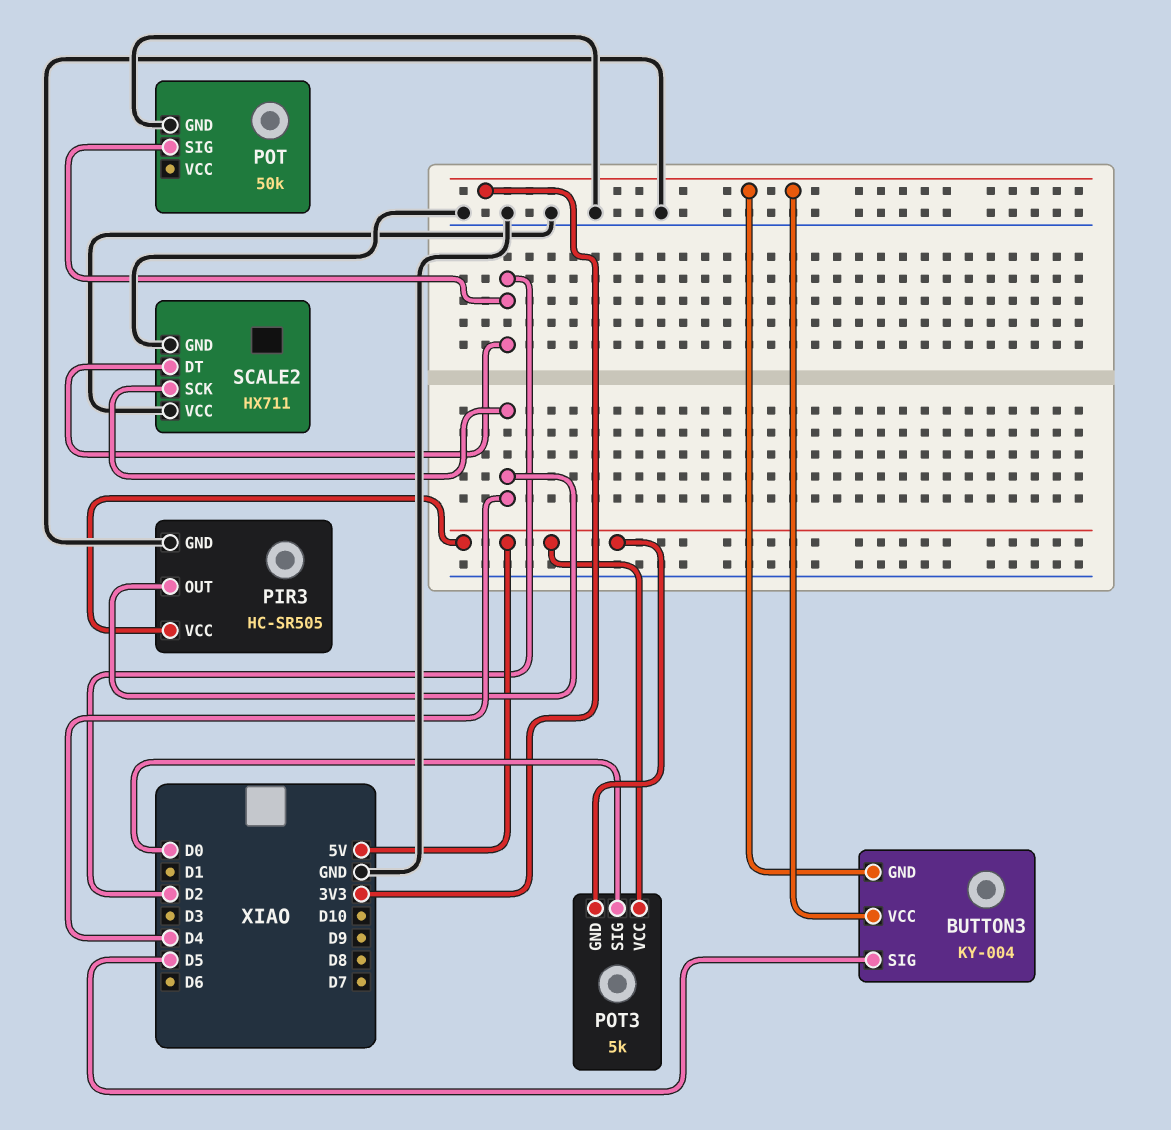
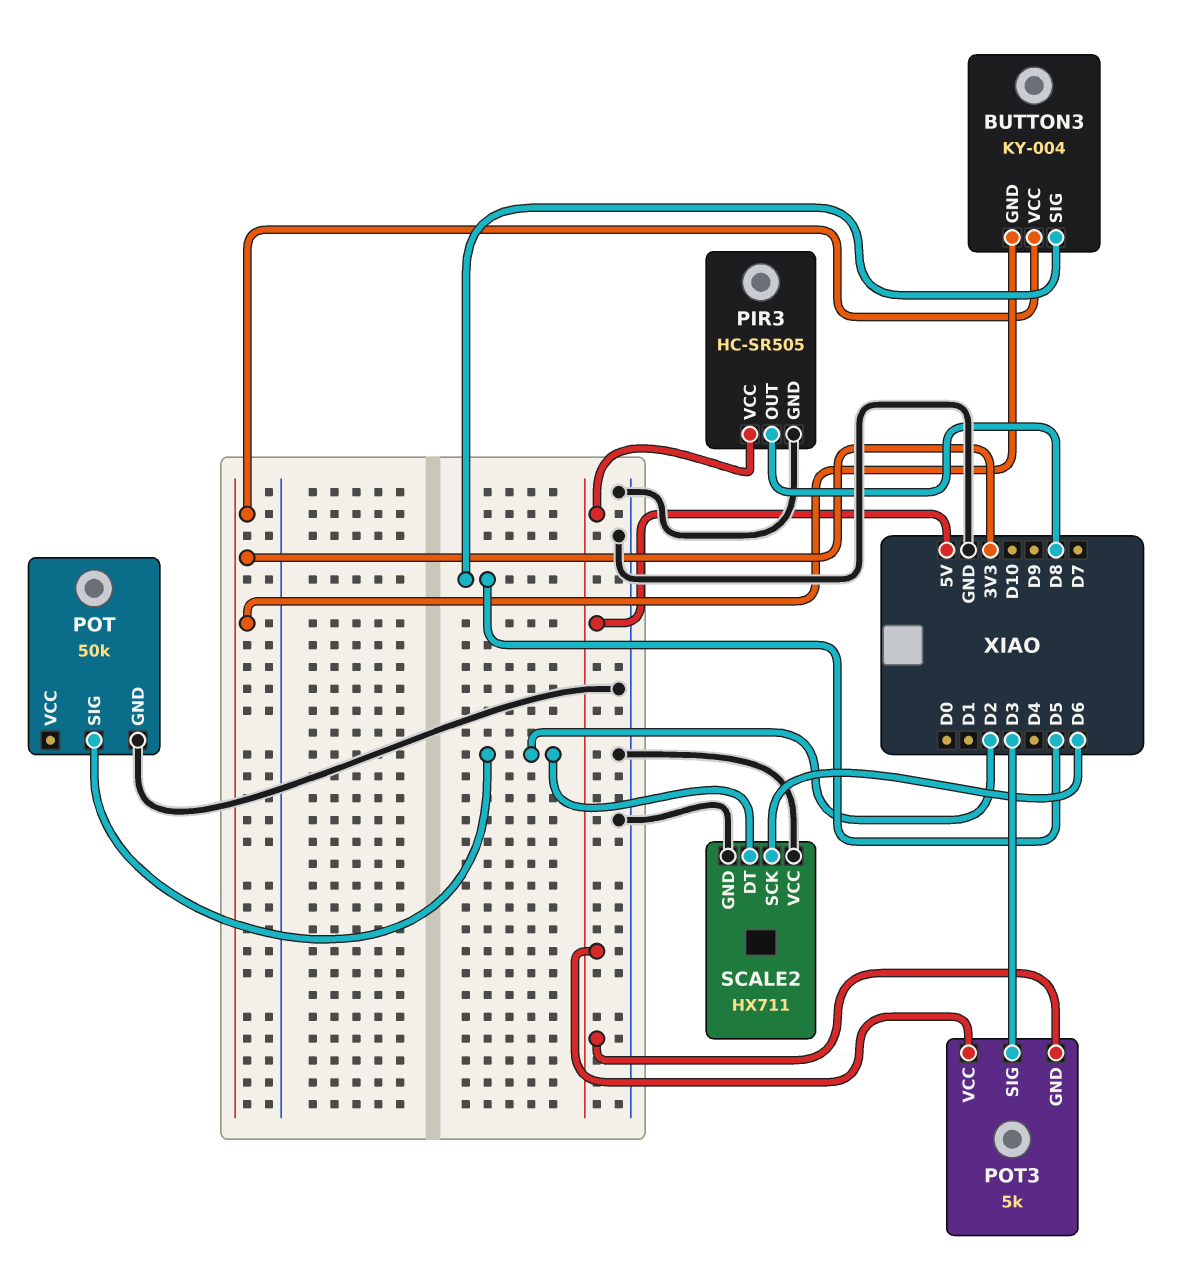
PIR3 pin OUT: D4 -> D8
POT3 pin SIG: D0 -> D3
SCALE2 pin SCK: D4 -> D6

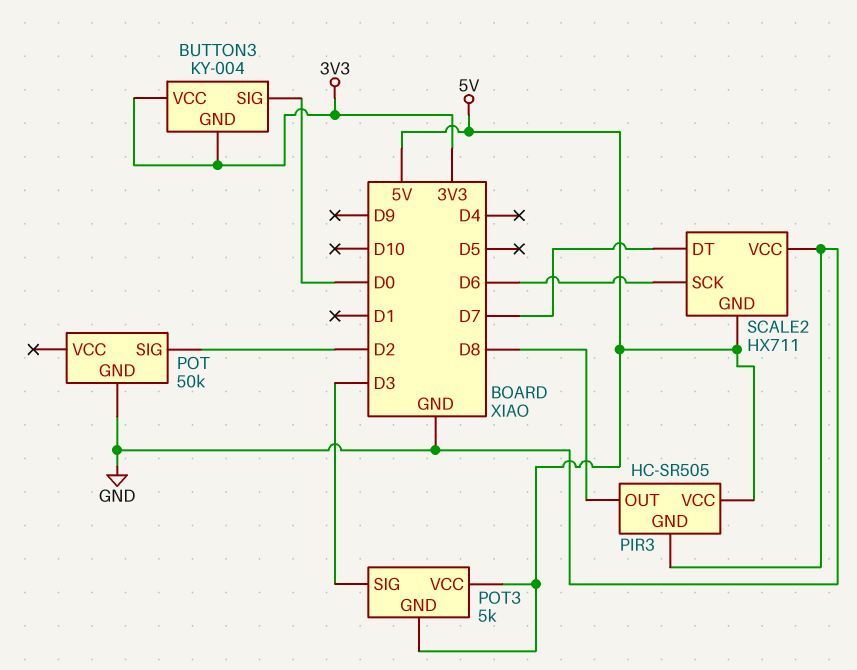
BUTTON3 pin SIG: D5 -> D0
SCALE2 pin DT: D2 -> D7
SCALE2 pin GND: GND -> 5V

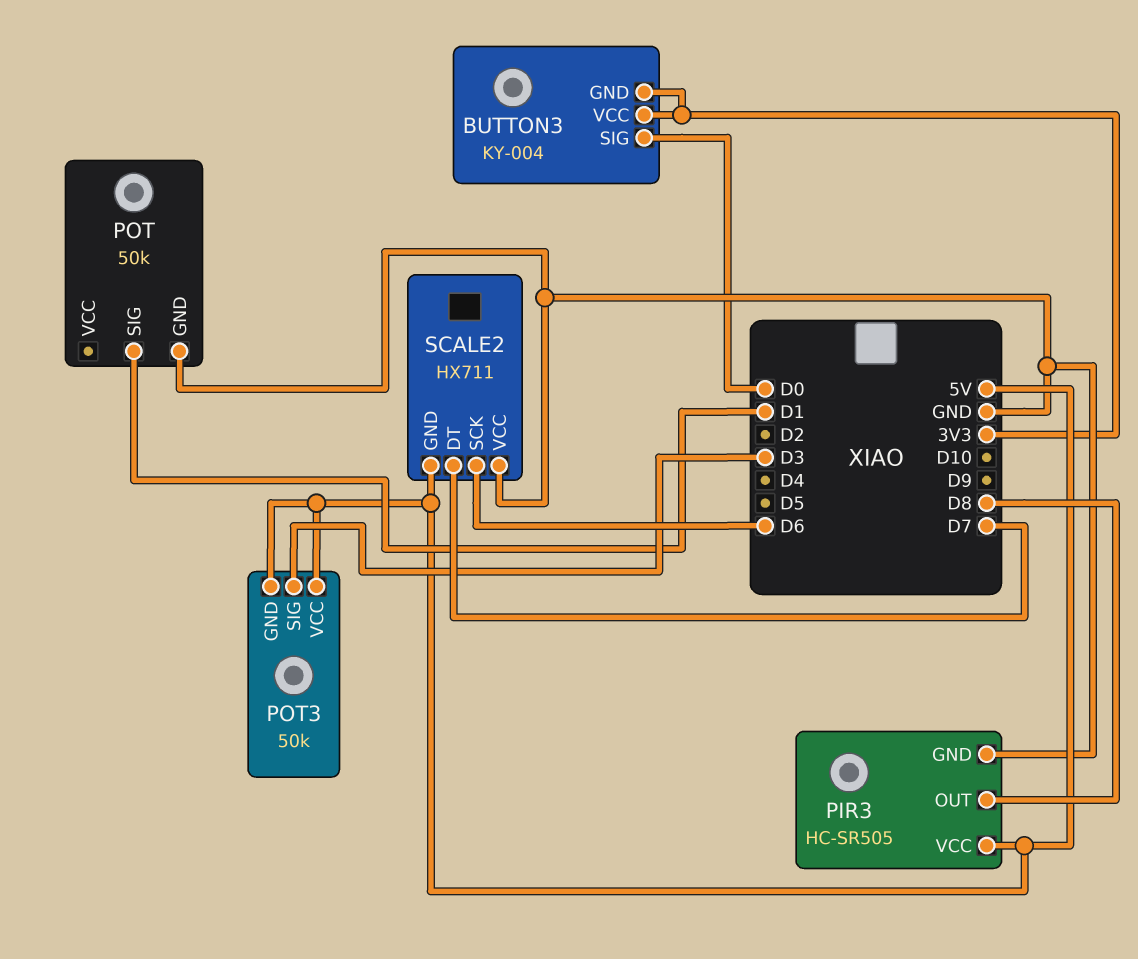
POT pin SIG: D2 -> D1
POT3: 5k -> 50k

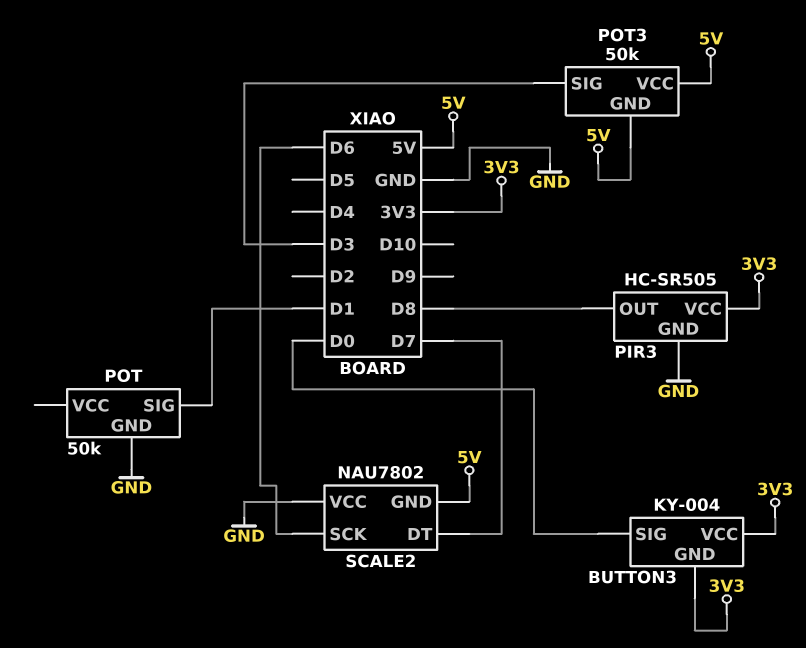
PIR3 pin VCC: 5V -> 3V3
SCALE2: HX711 -> NAU7802

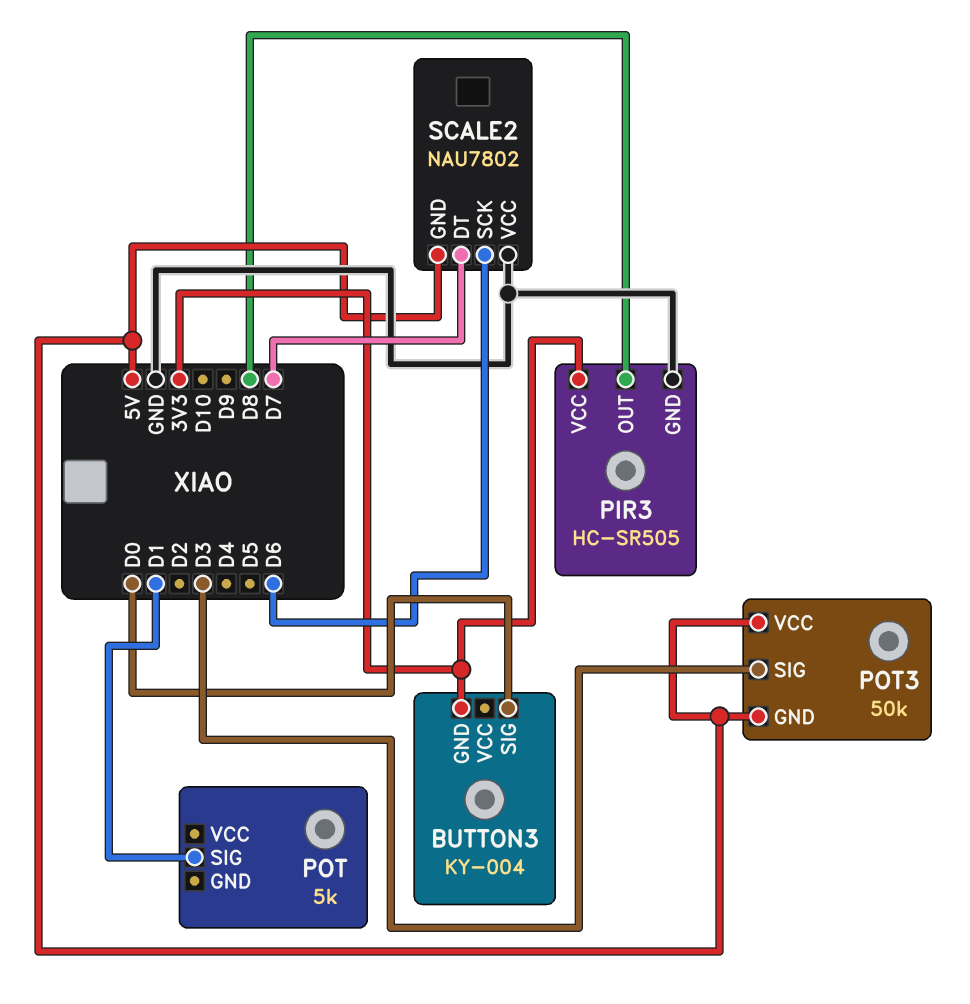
BUTTON3 pin VCC: 3V3 -> none
POT: 50k -> 5k
POT pin GND: GND -> none

